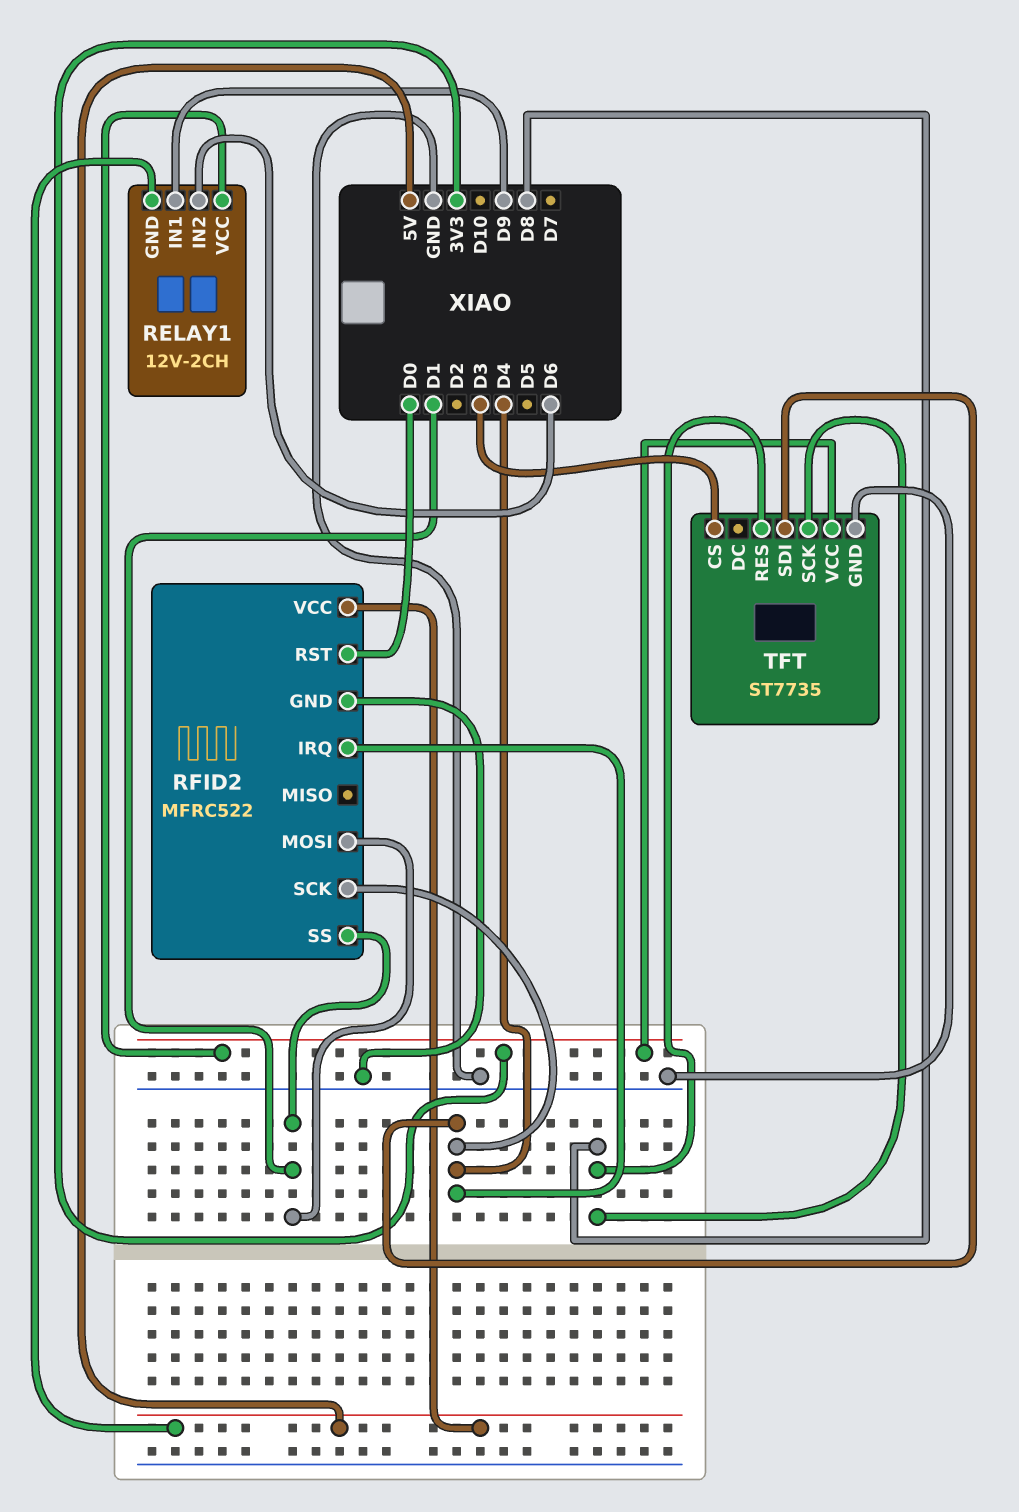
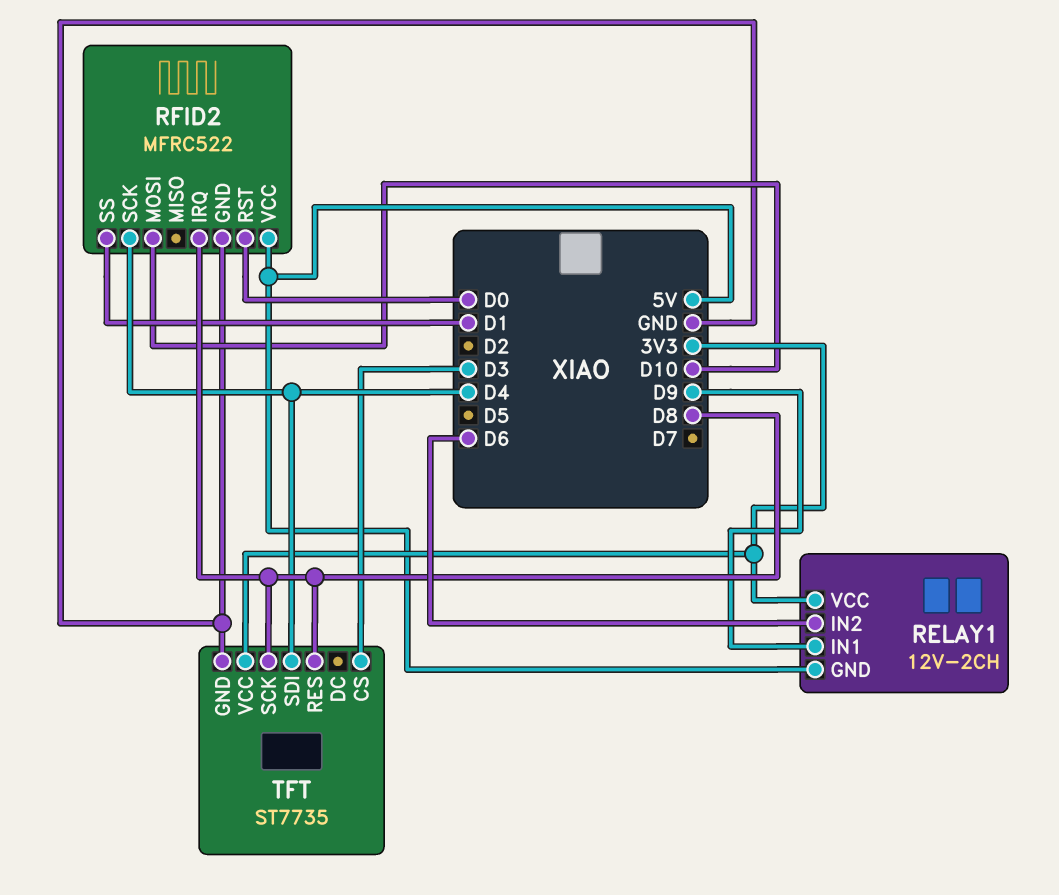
RFID2 pin IRQ: D4 -> D8
RFID2 pin MOSI: D1 -> D10

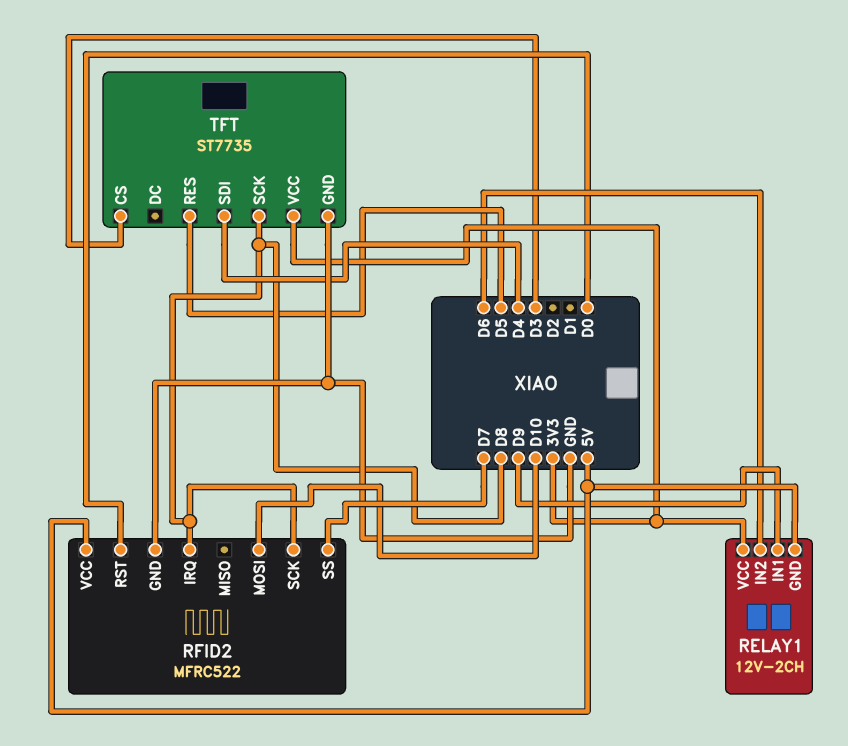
RFID2 pin SCK: D4 -> D8
RFID2 pin SS: D1 -> D7
TFT pin RES: D8 -> D5

